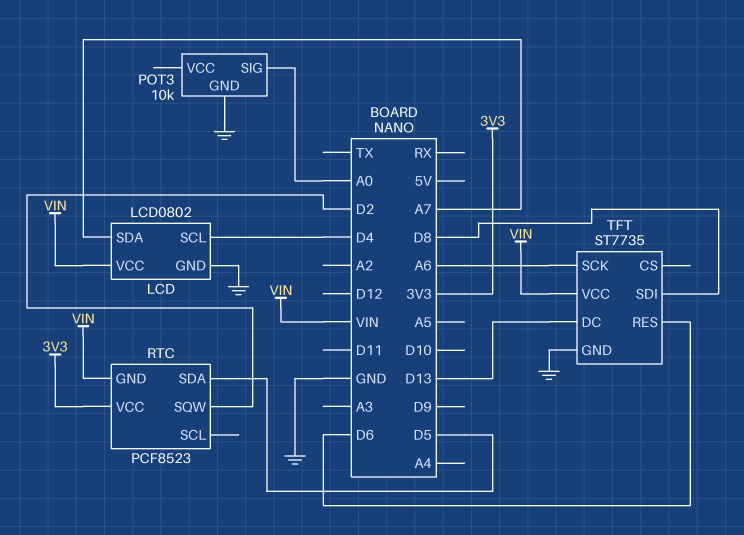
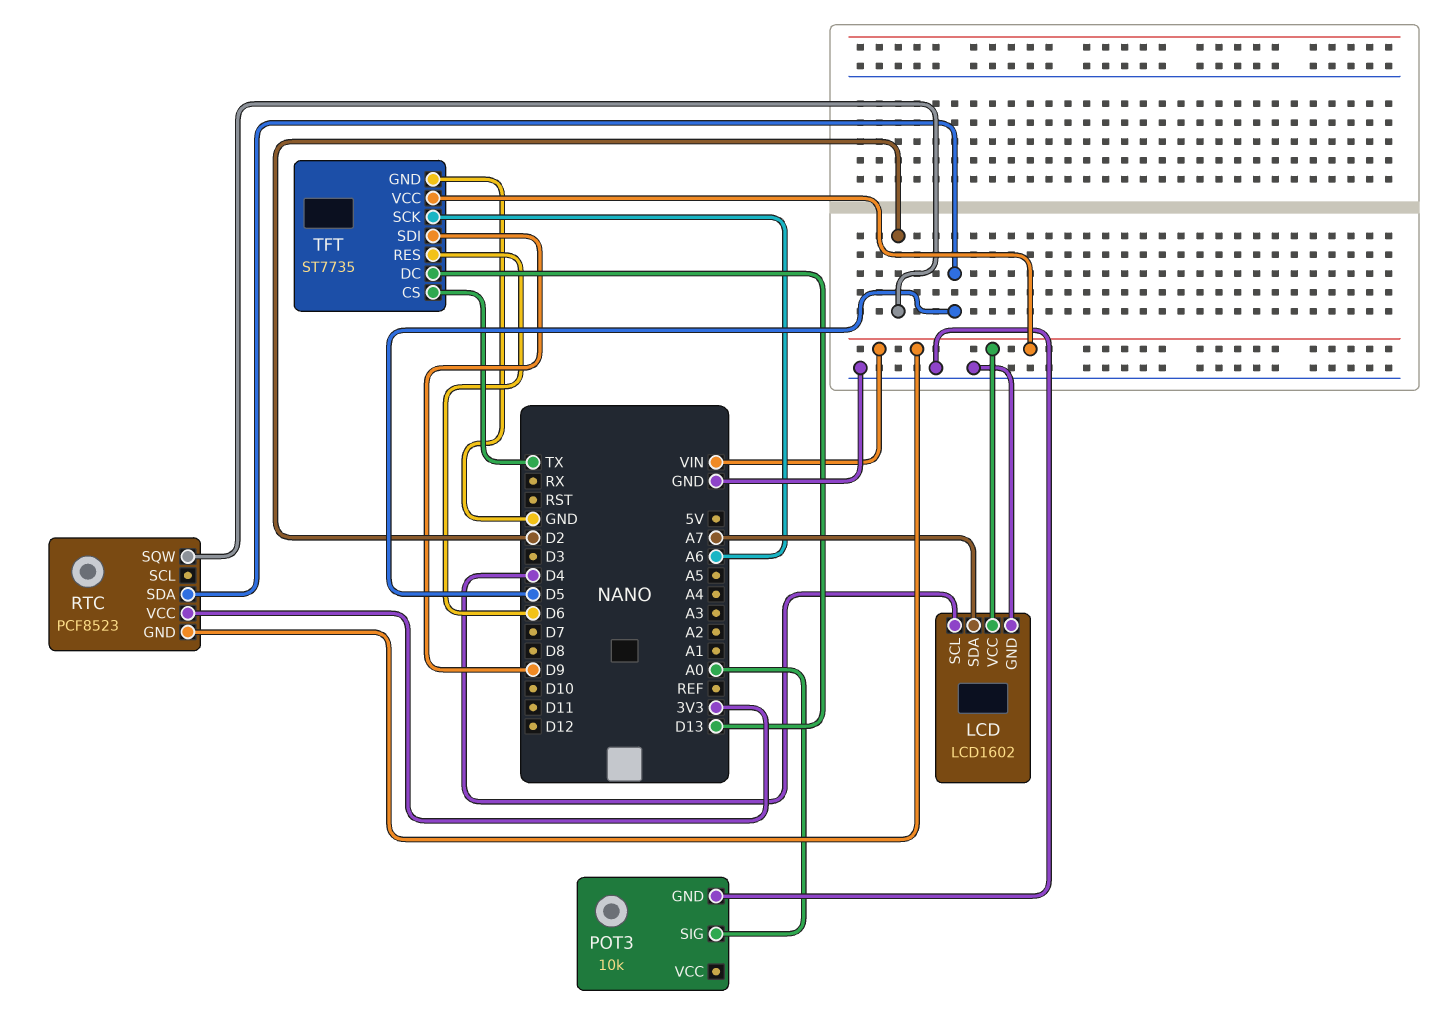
LCD: LCD0802 -> LCD1602
TFT pin CS: none -> TX
TFT pin SDI: D8 -> D9

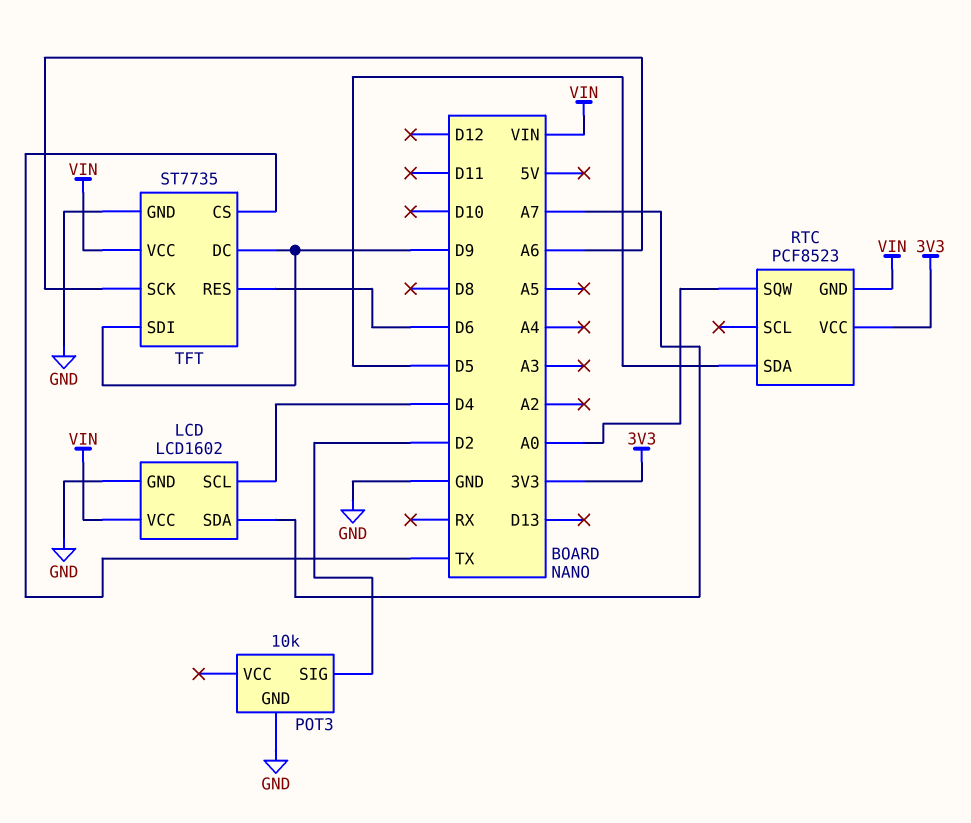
POT3 pin SIG: A0 -> D2
RTC pin SQW: D2 -> A0
TFT pin DC: D13 -> D9

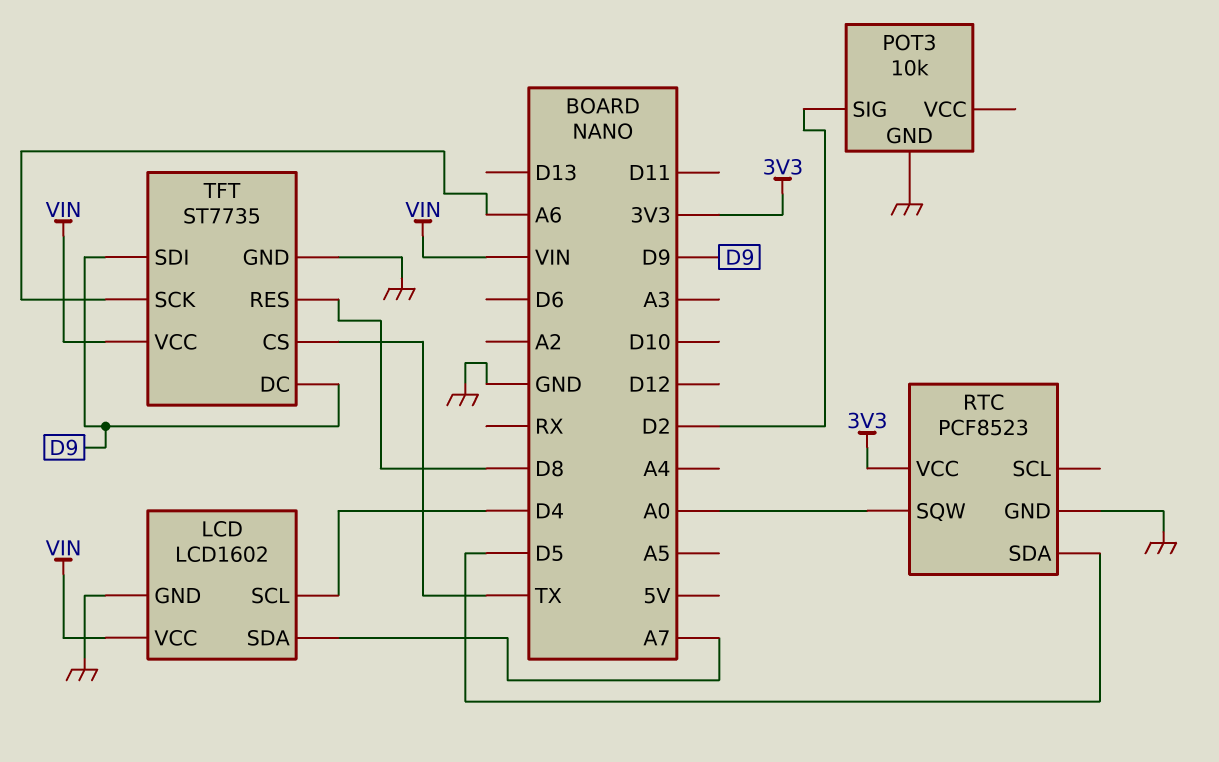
RTC pin GND: VIN -> GND
TFT pin RES: D6 -> D8

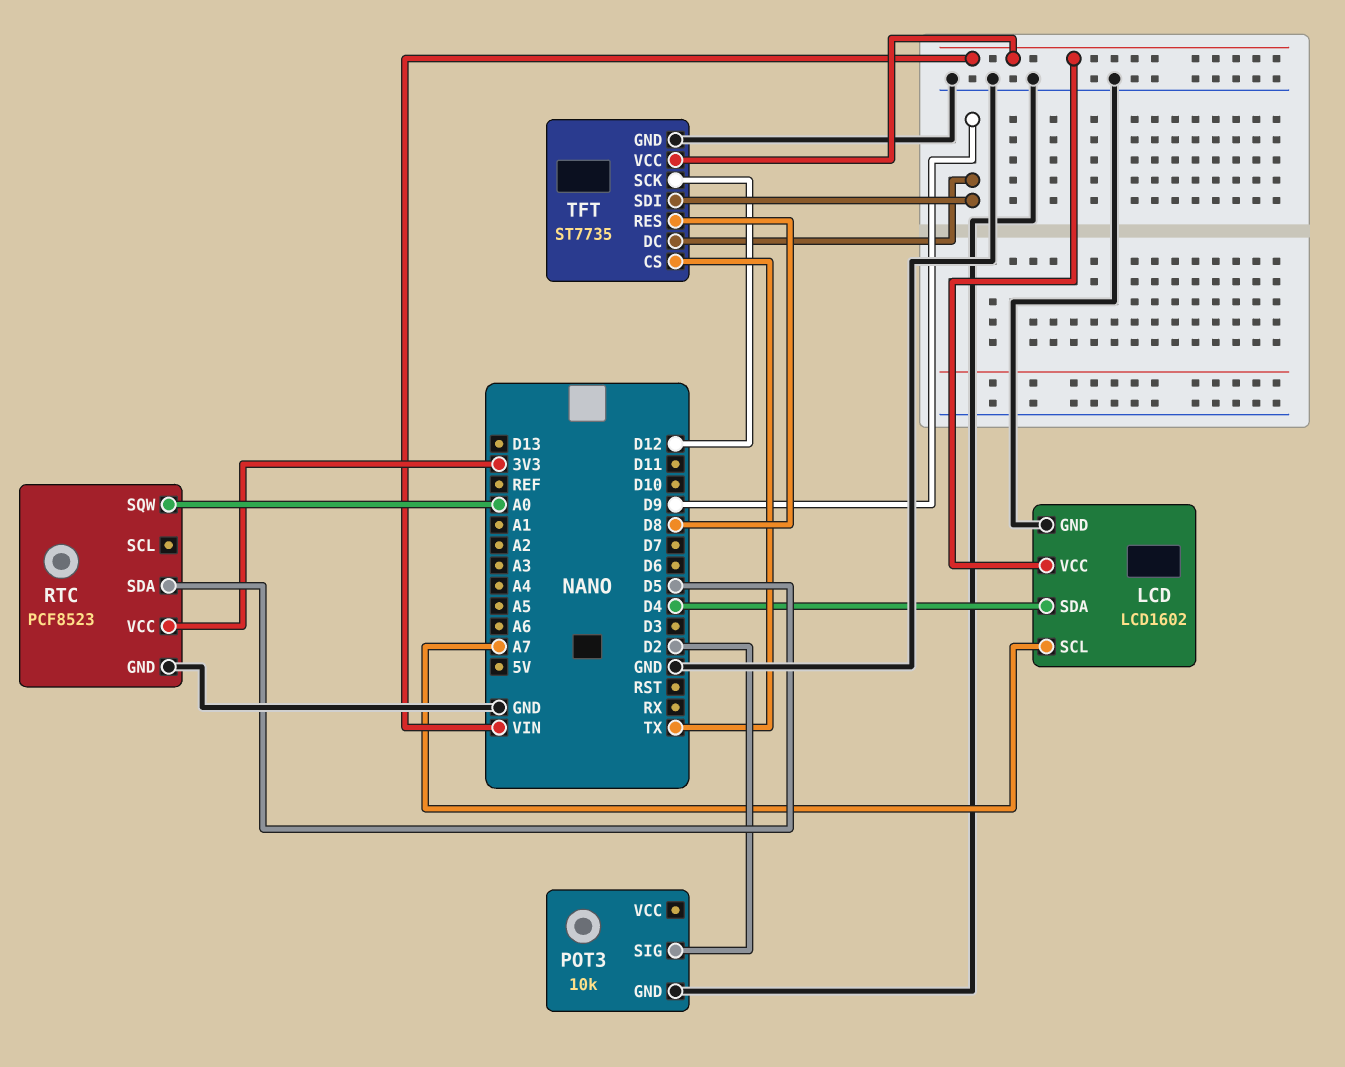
LCD pin SCL: D4 -> A7
LCD pin SDA: A7 -> D4
TFT pin SCK: A6 -> D12

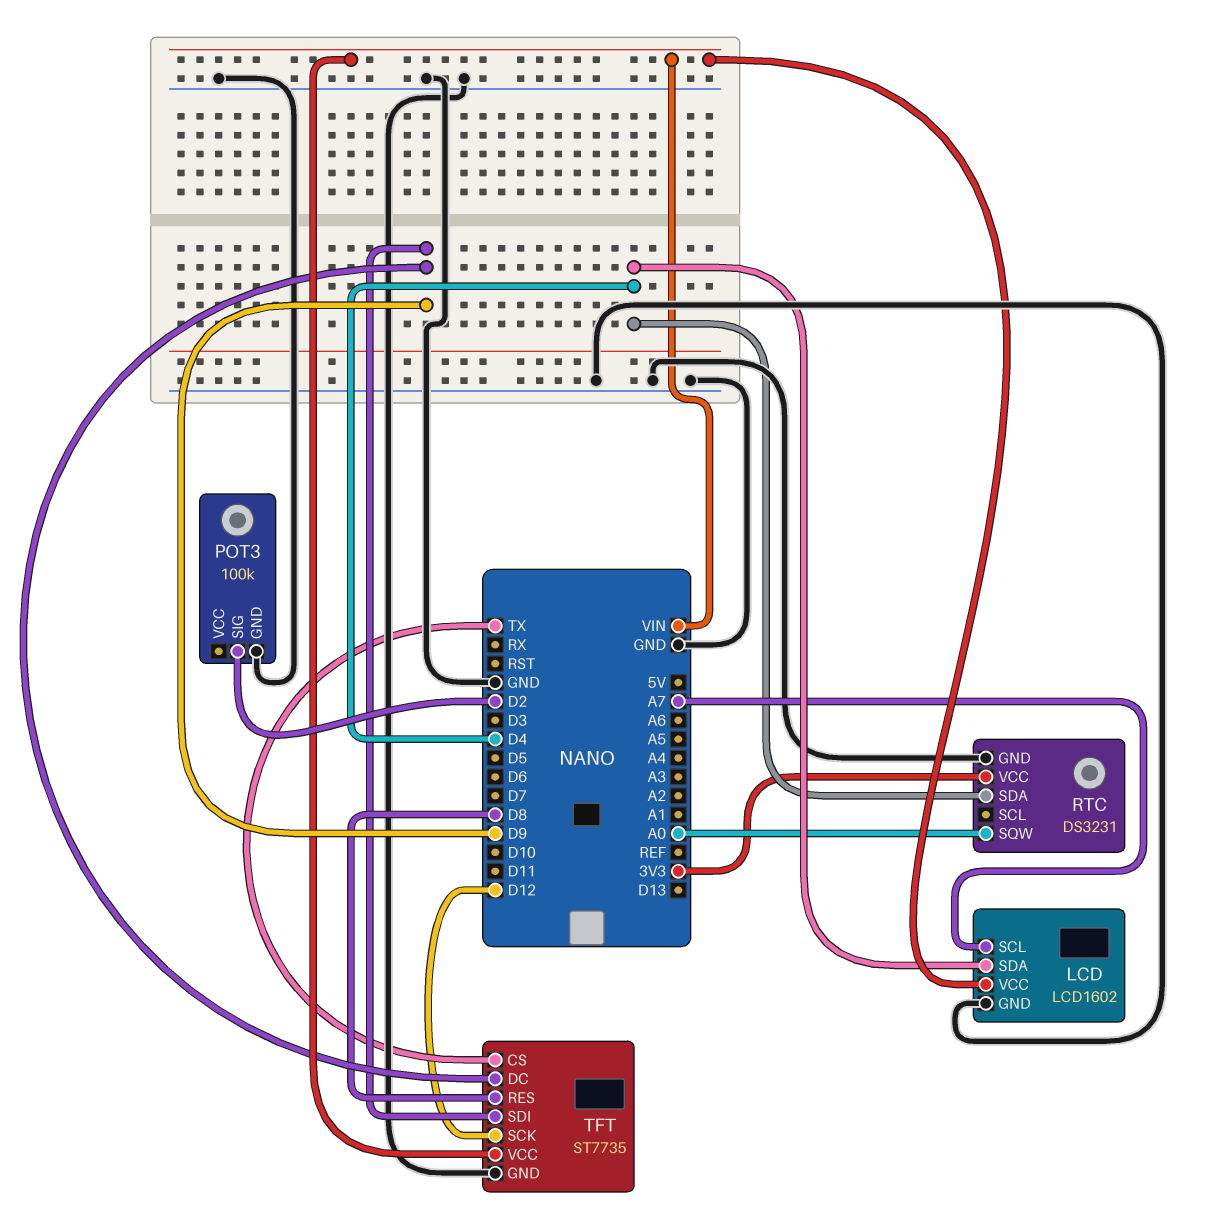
POT3: 10k -> 100k
RTC: PCF8523 -> DS3231
RTC pin SDA: D5 -> D4

